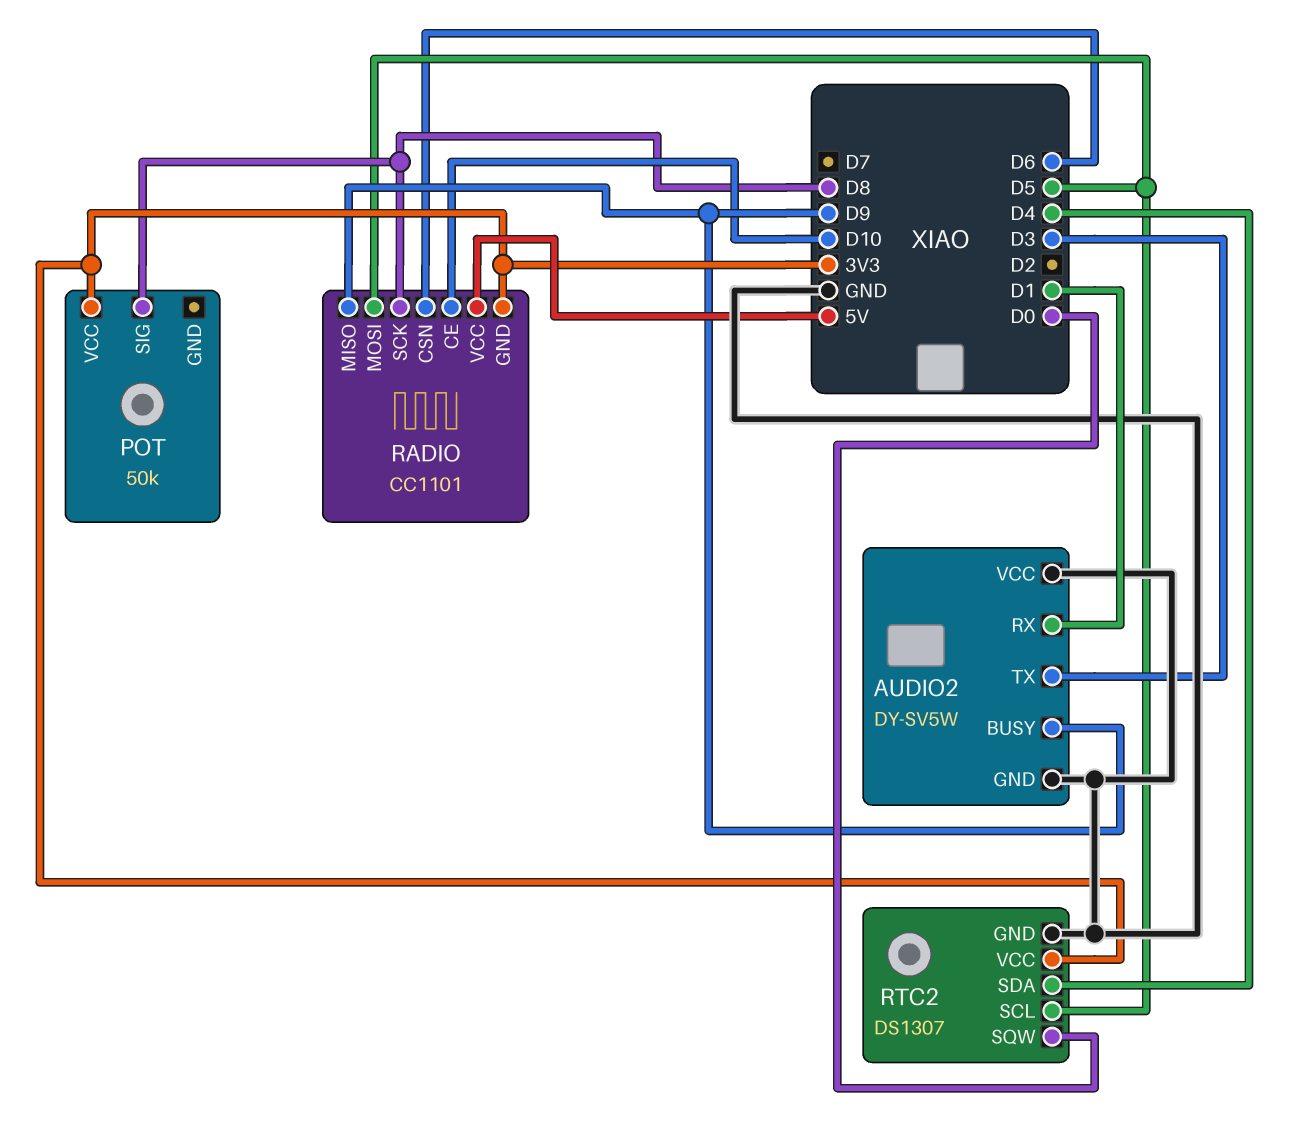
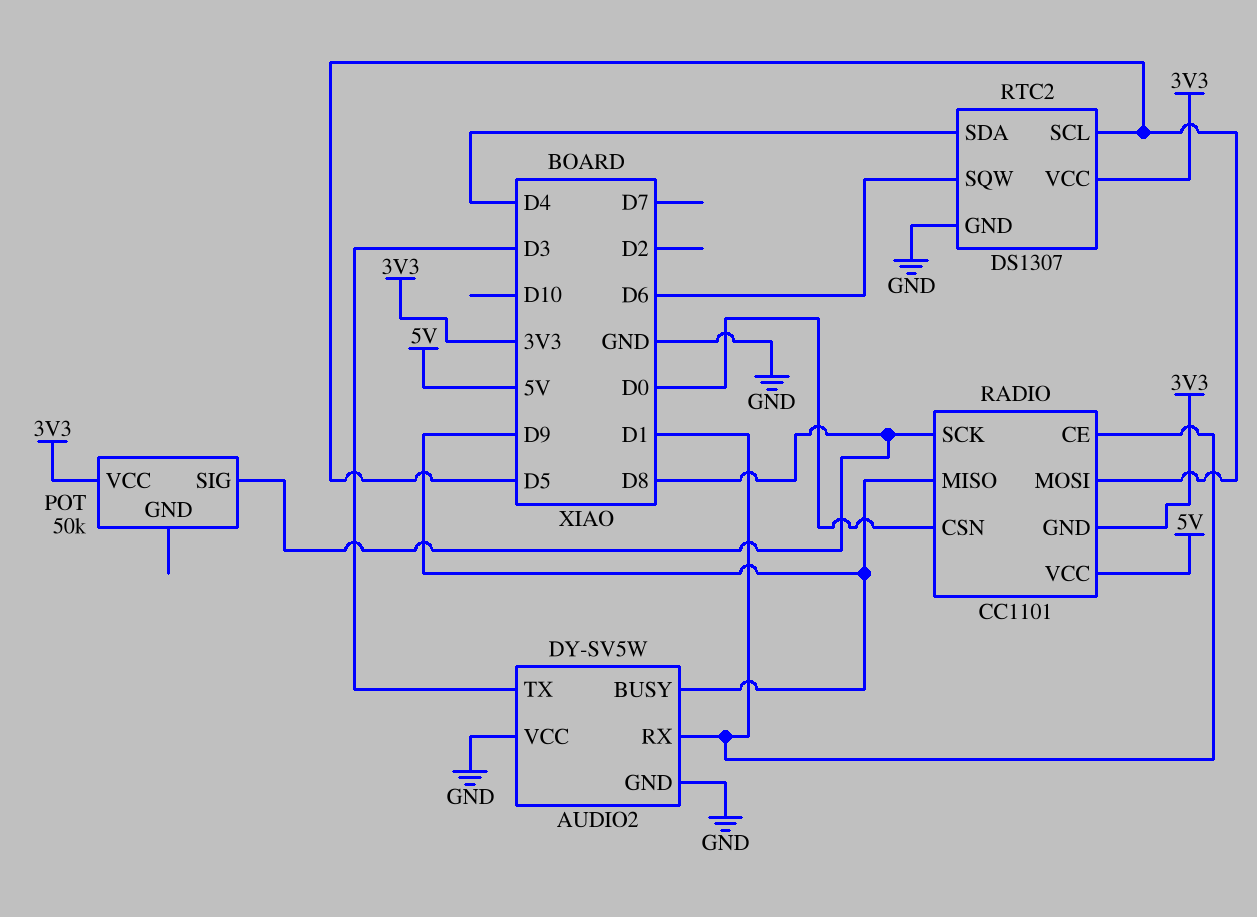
RADIO pin CE: D10 -> D1
RADIO pin CSN: D6 -> D0
RTC2 pin SQW: D0 -> D6

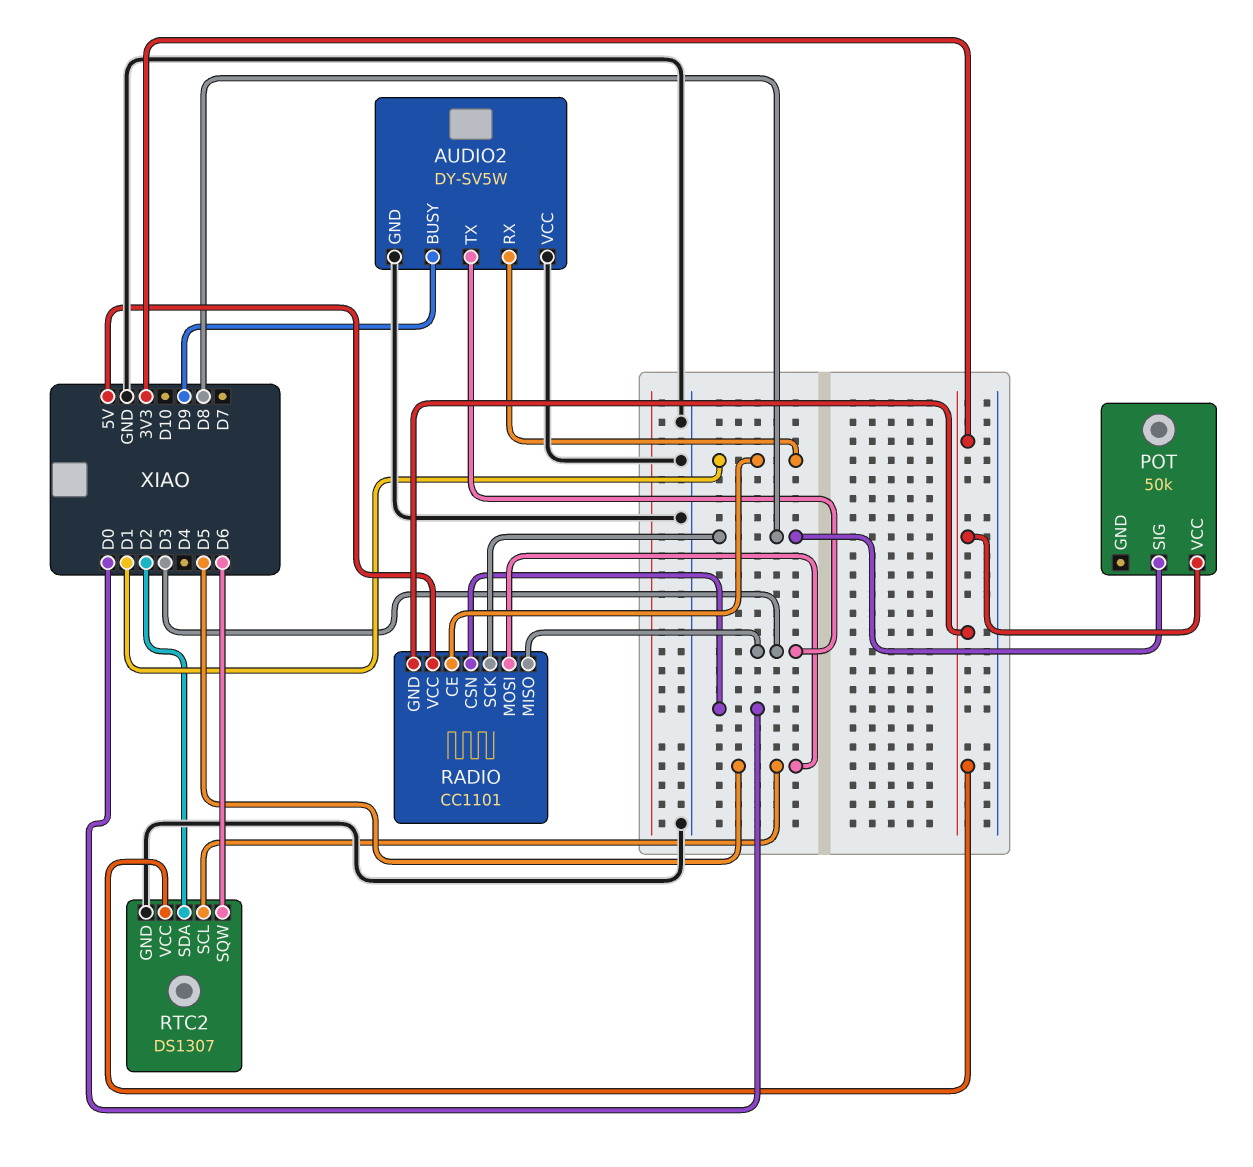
RADIO pin MISO: D9 -> D3
RTC2 pin SDA: D4 -> D2

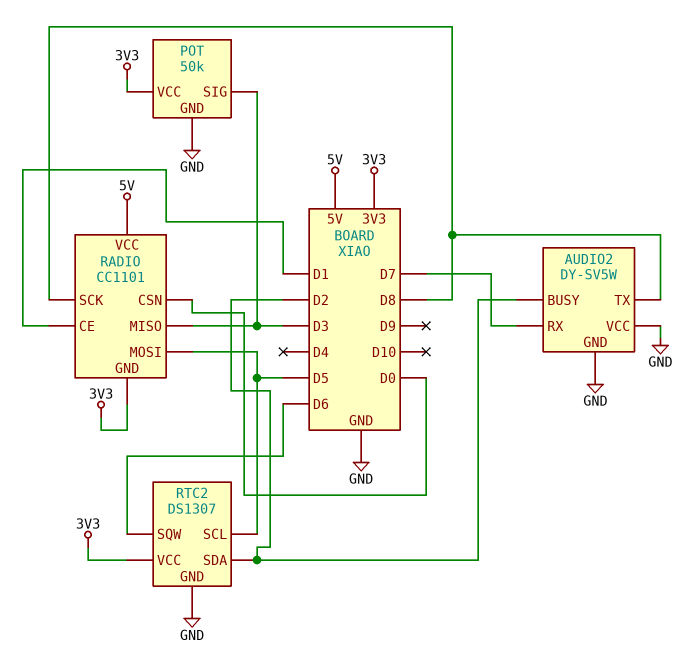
AUDIO2 pin BUSY: D9 -> D2
AUDIO2 pin RX: D1 -> D7
AUDIO2 pin TX: D3 -> D8
POT pin GND: none -> GND
POT pin SIG: D8 -> D3

